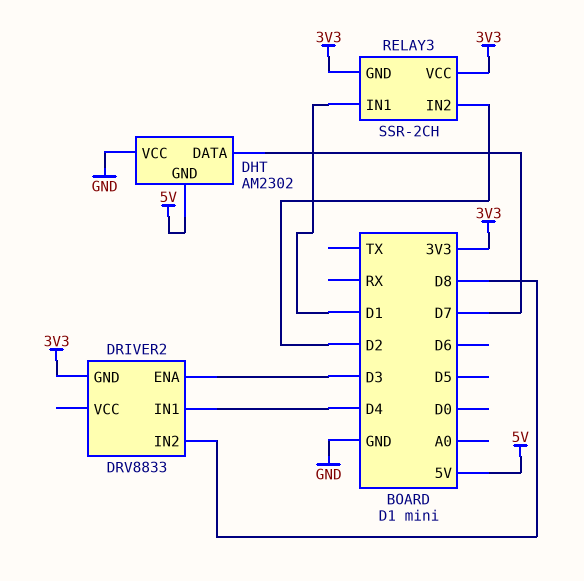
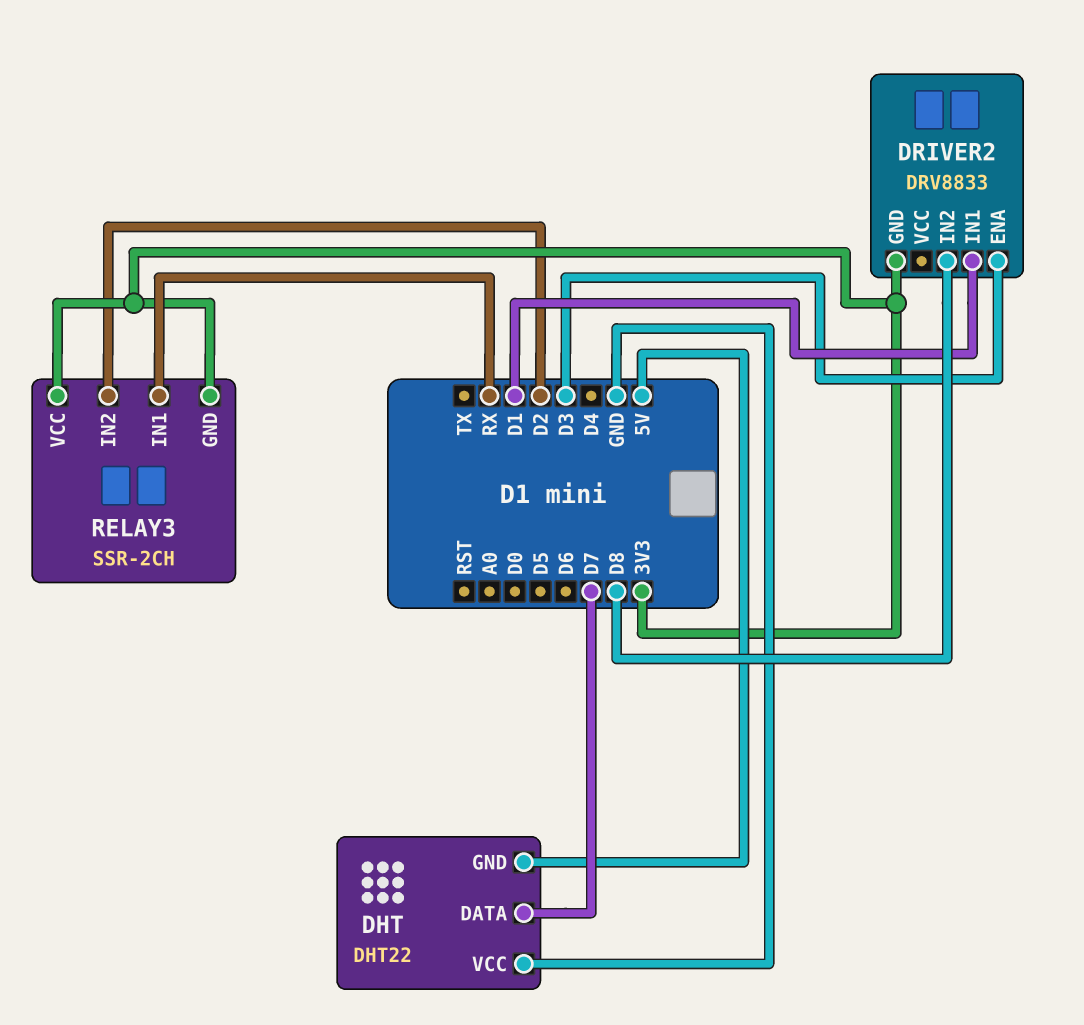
DHT: AM2302 -> DHT22
DRIVER2 pin IN1: D4 -> D1
RELAY3 pin IN1: D1 -> RX

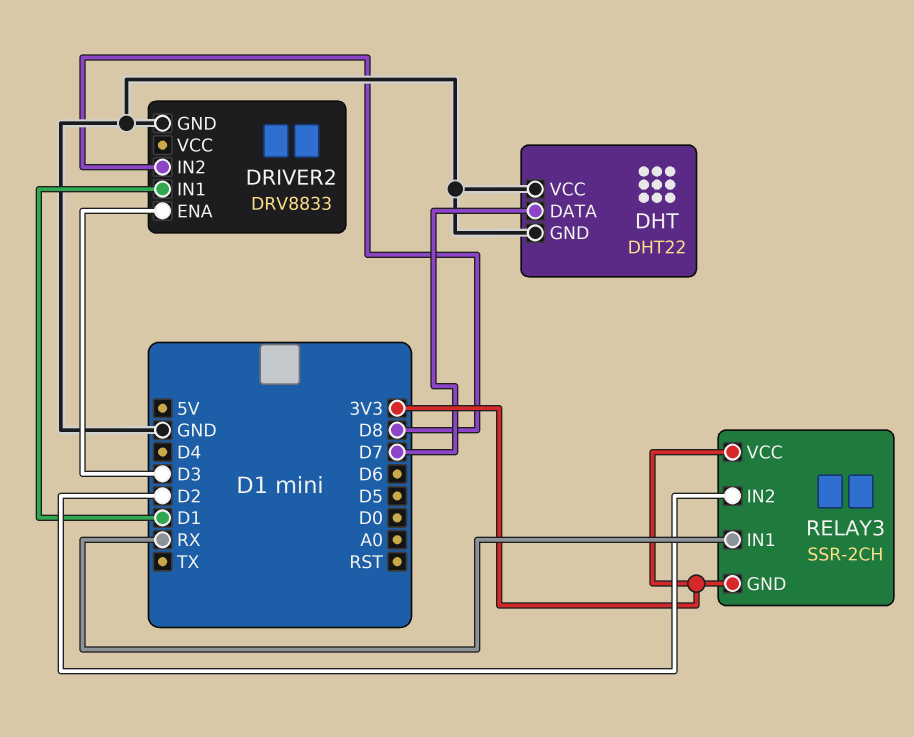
DHT pin GND: 5V -> GND
DRIVER2 pin GND: 3V3 -> GND

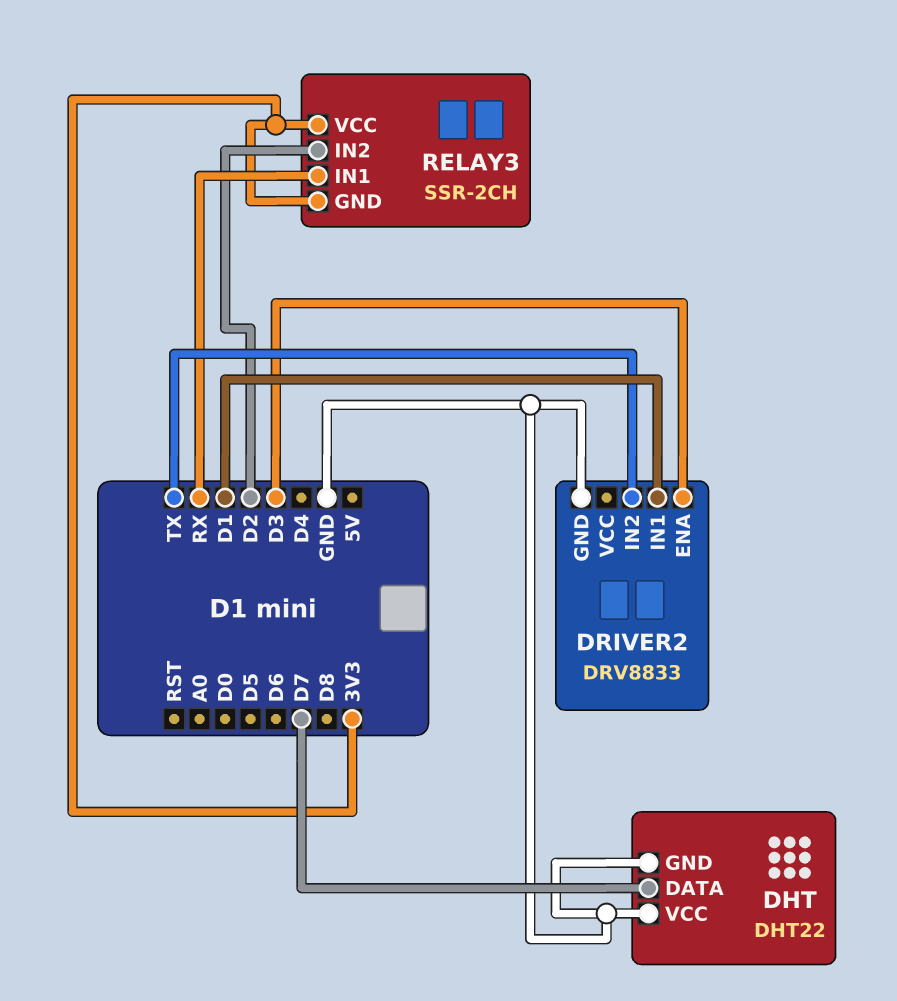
DRIVER2 pin IN2: D8 -> TX

